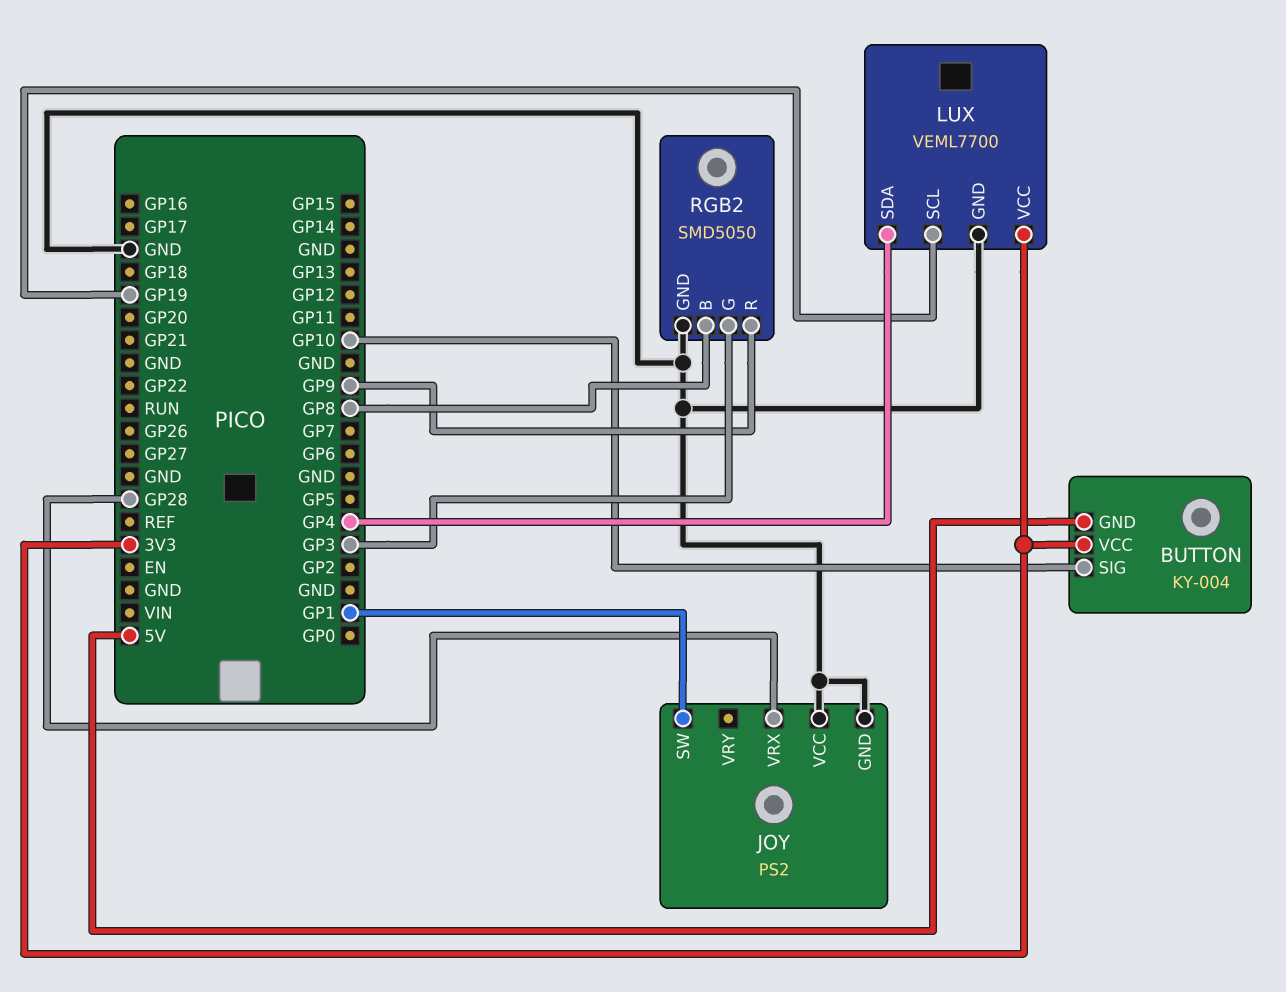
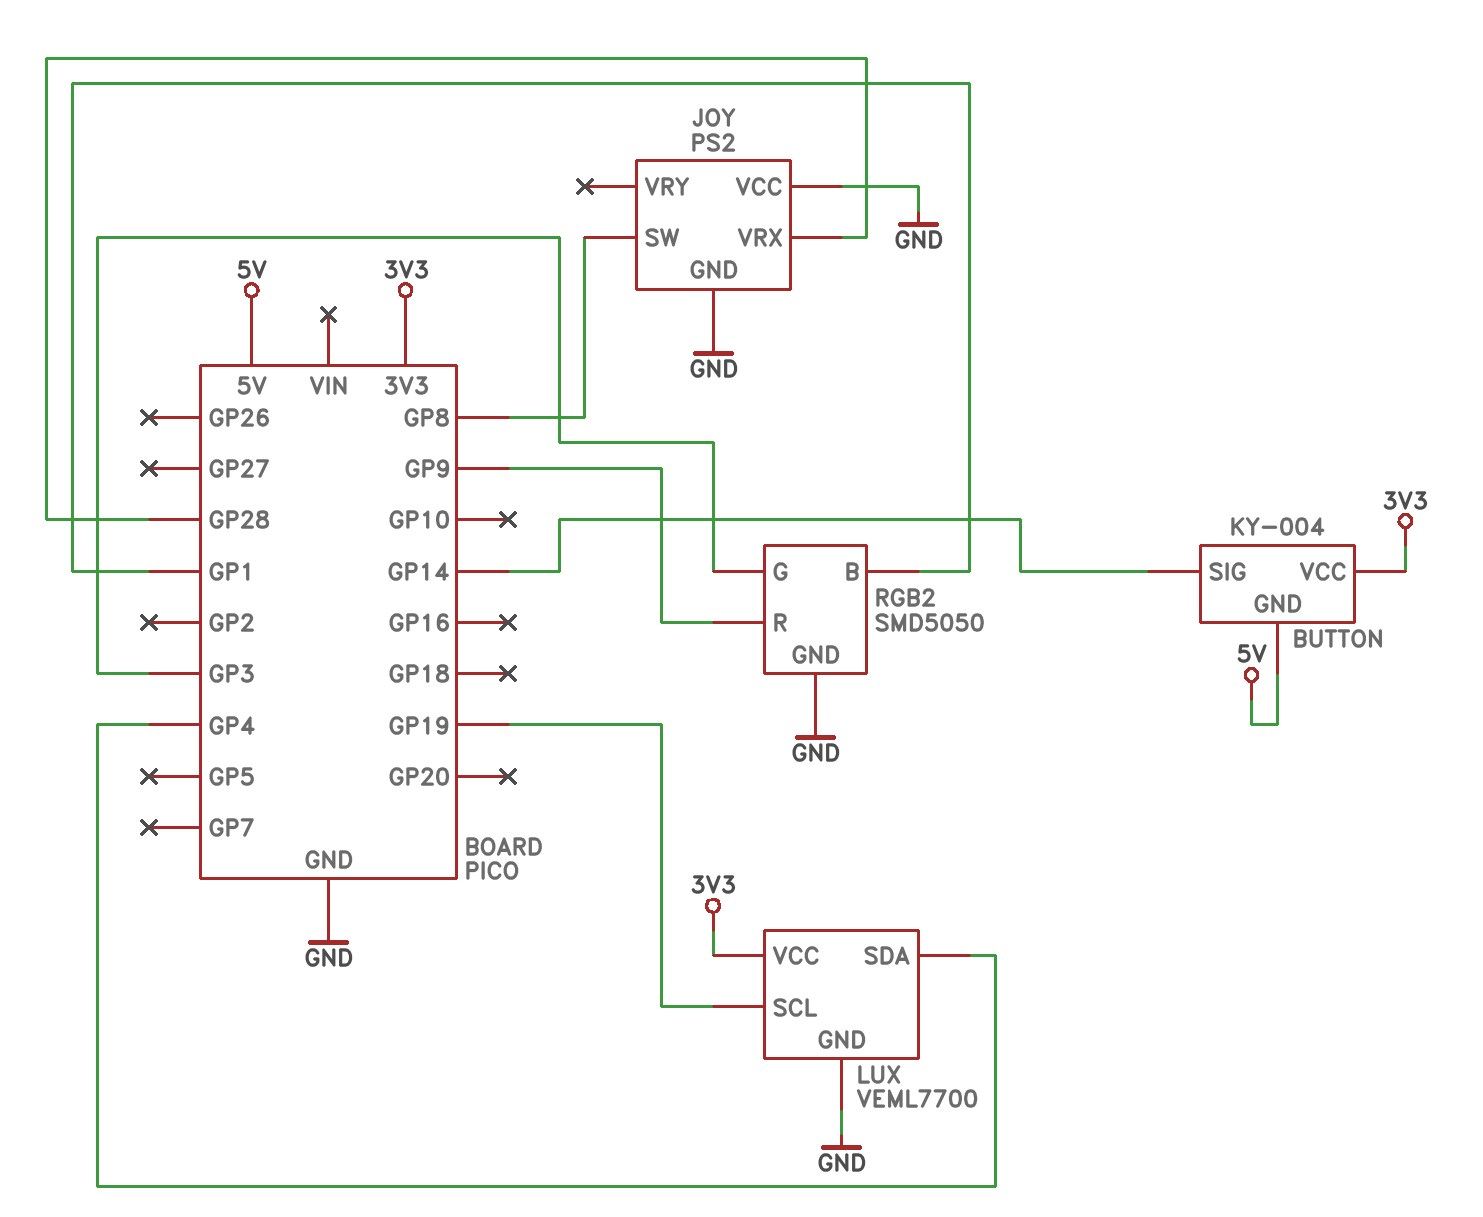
BUTTON pin SIG: GP10 -> GP14
JOY pin SW: GP1 -> GP8
RGB2 pin B: GP8 -> GP1

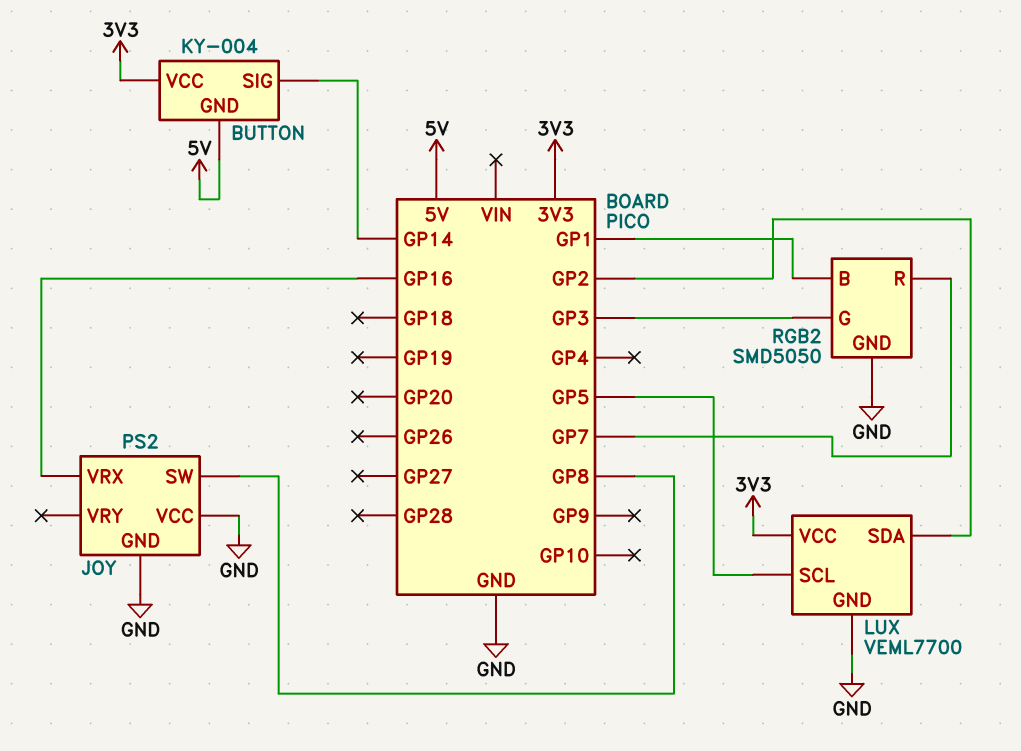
JOY pin VRX: GP28 -> GP16
LUX pin SCL: GP19 -> GP5
LUX pin SDA: GP4 -> GP2
RGB2 pin R: GP9 -> GP7

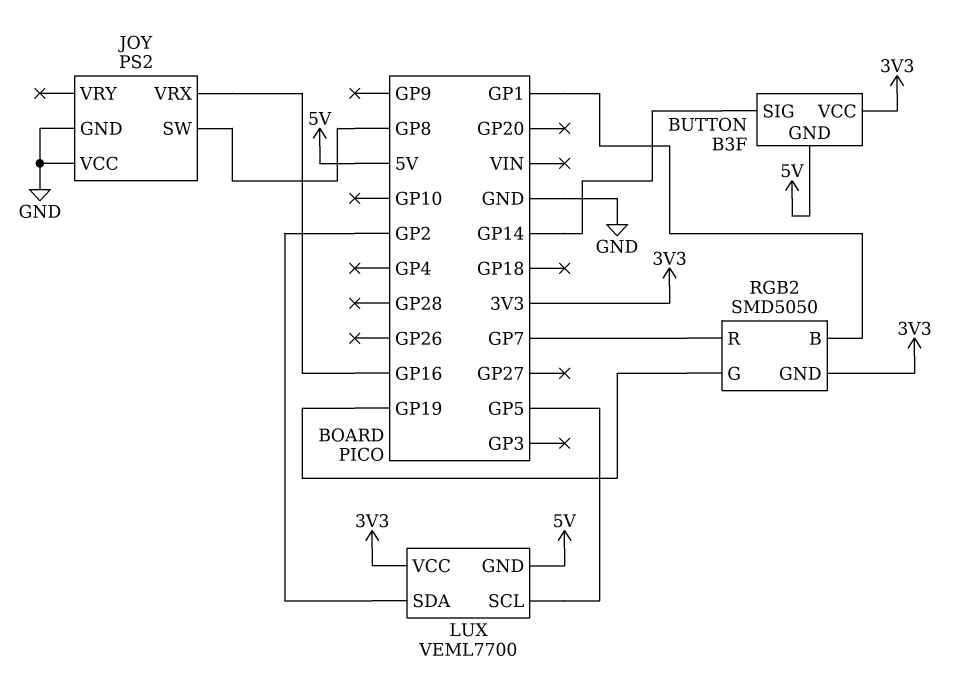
BUTTON: KY-004 -> B3F
LUX pin GND: GND -> 5V
RGB2 pin G: GP3 -> GP19
RGB2 pin GND: GND -> 3V3

